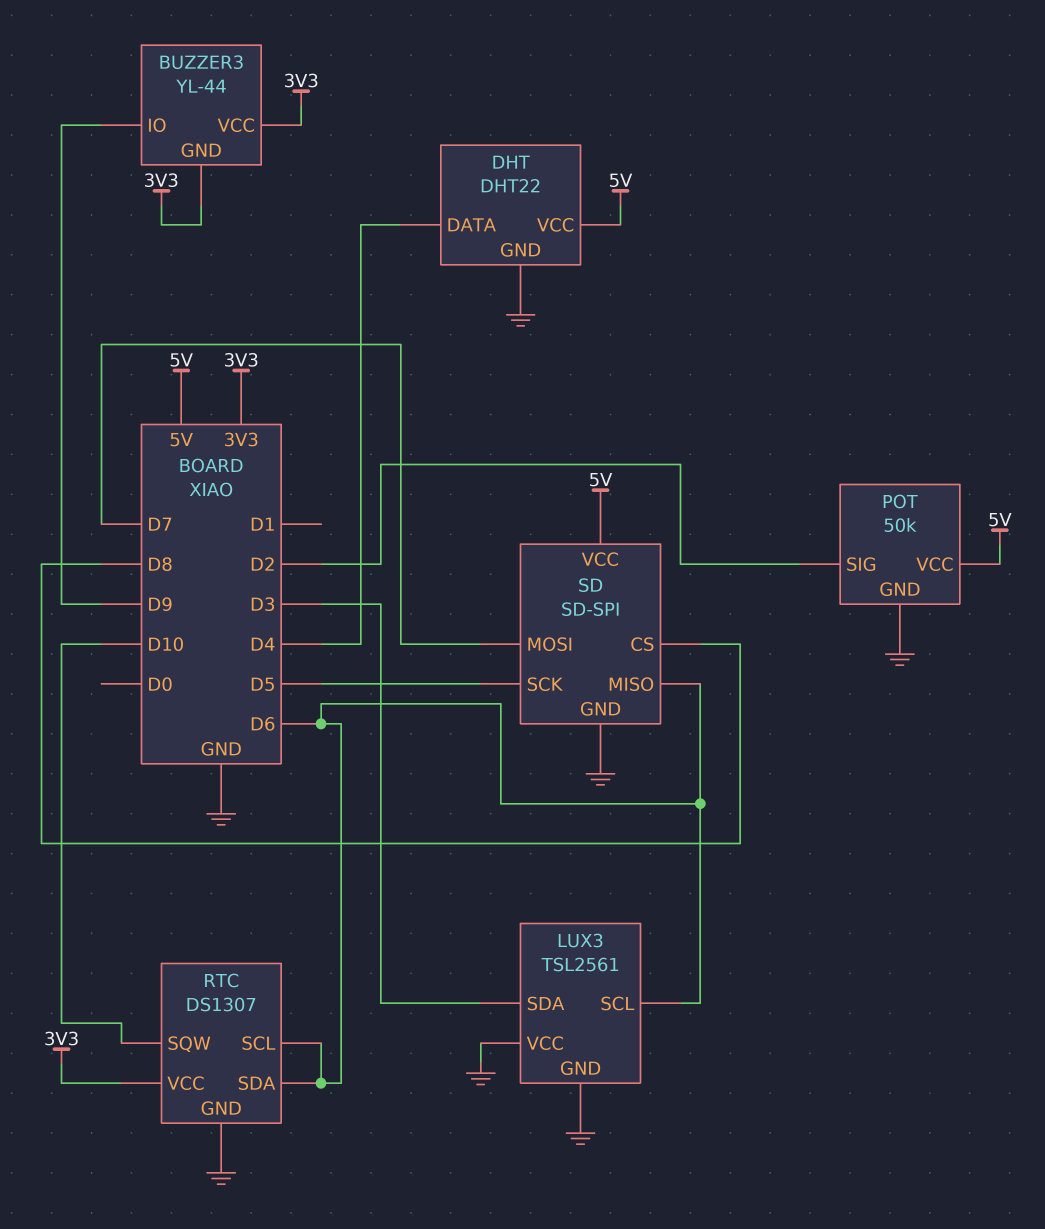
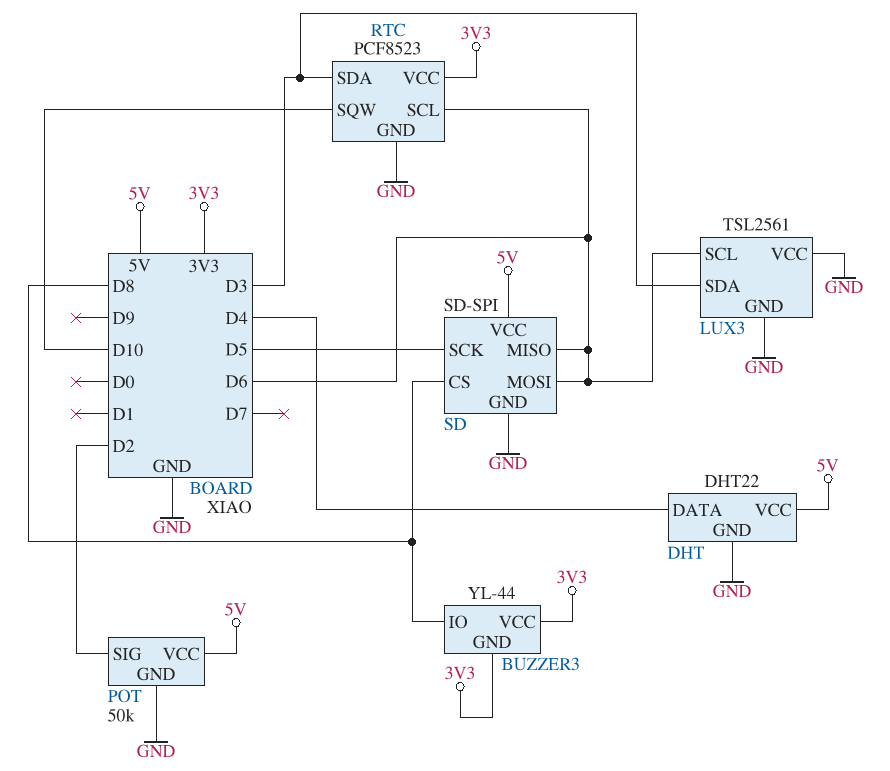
BUZZER3 pin IO: D9 -> D8
RTC: DS1307 -> PCF8523
RTC pin SDA: D6 -> D3
SD pin MOSI: D7 -> D6

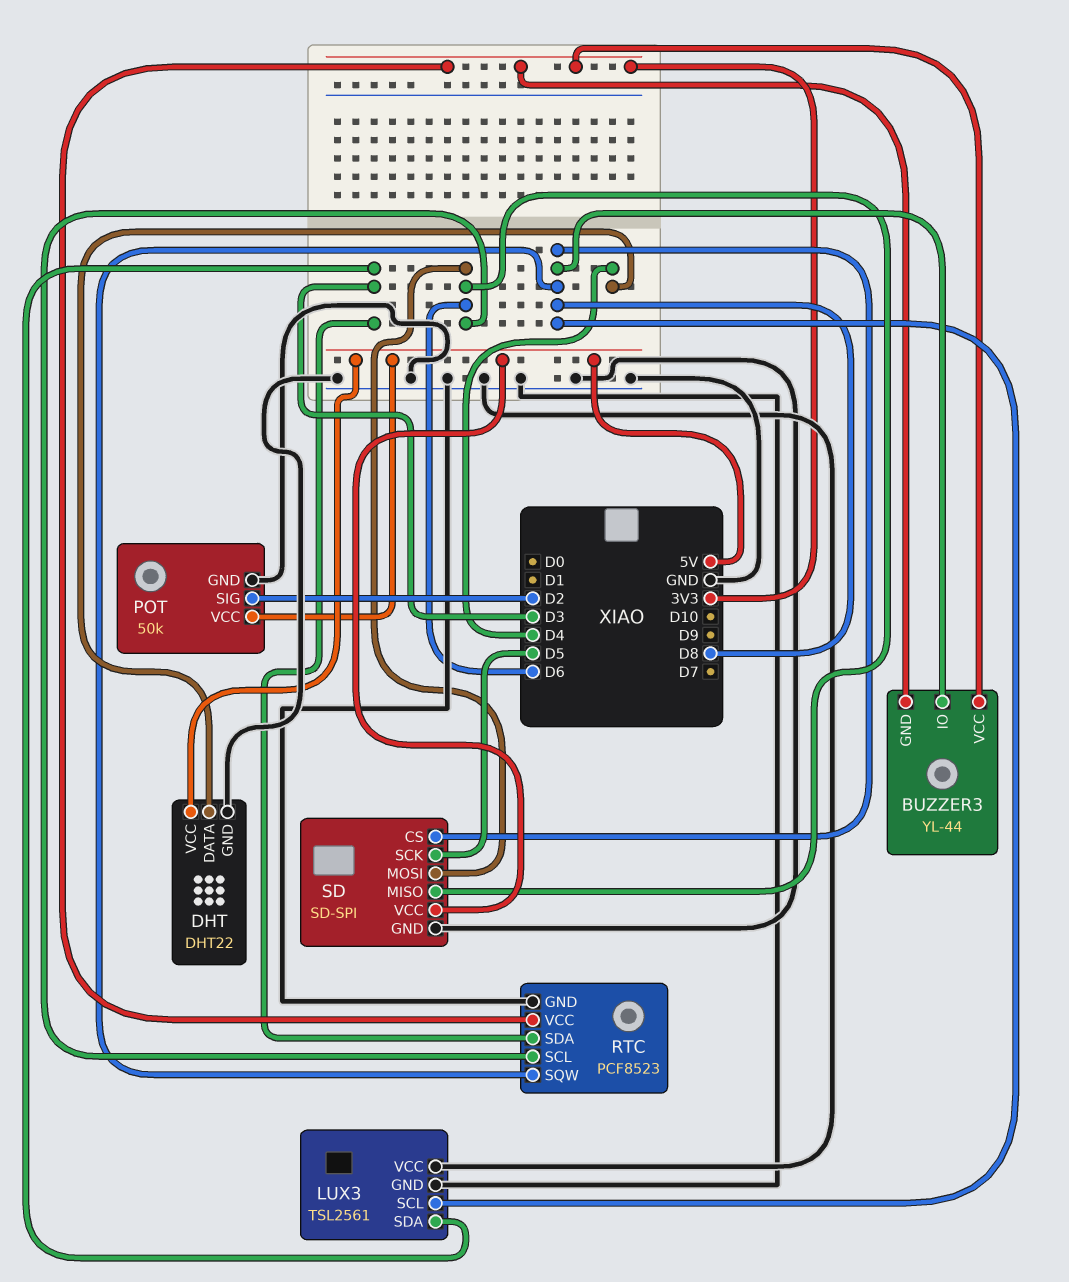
LUX3 pin SCL: D6 -> D8
RTC pin SQW: D10 -> D8

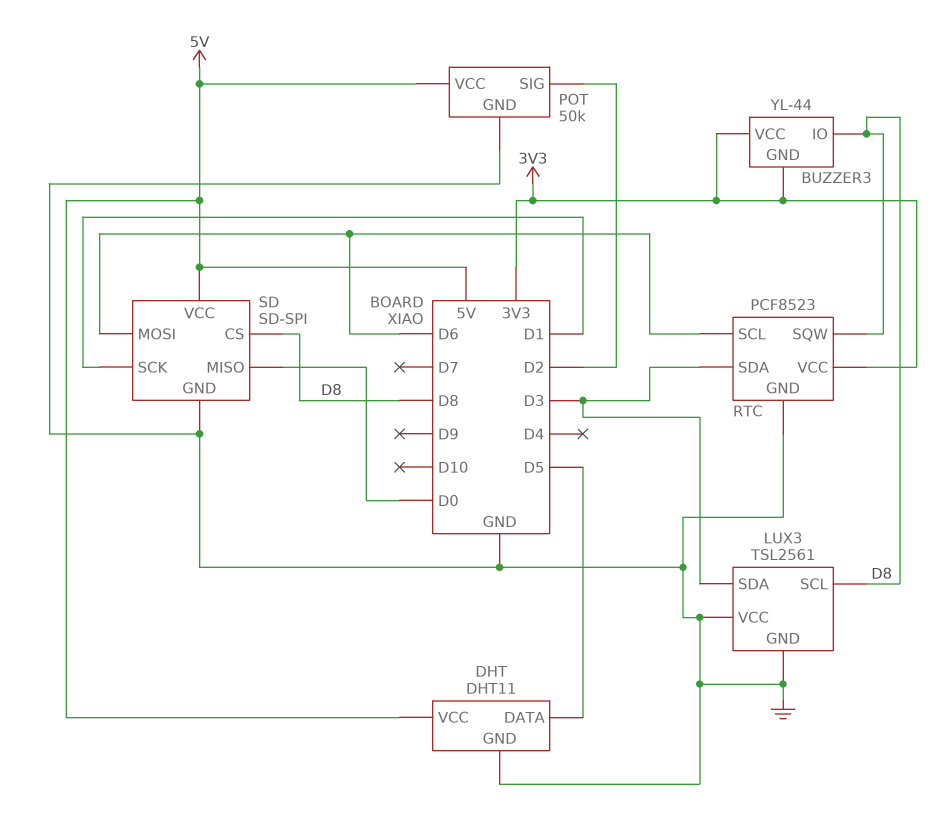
DHT: DHT22 -> DHT11
DHT pin DATA: D4 -> D5
SD pin MISO: D6 -> D0
SD pin SCK: D5 -> D1

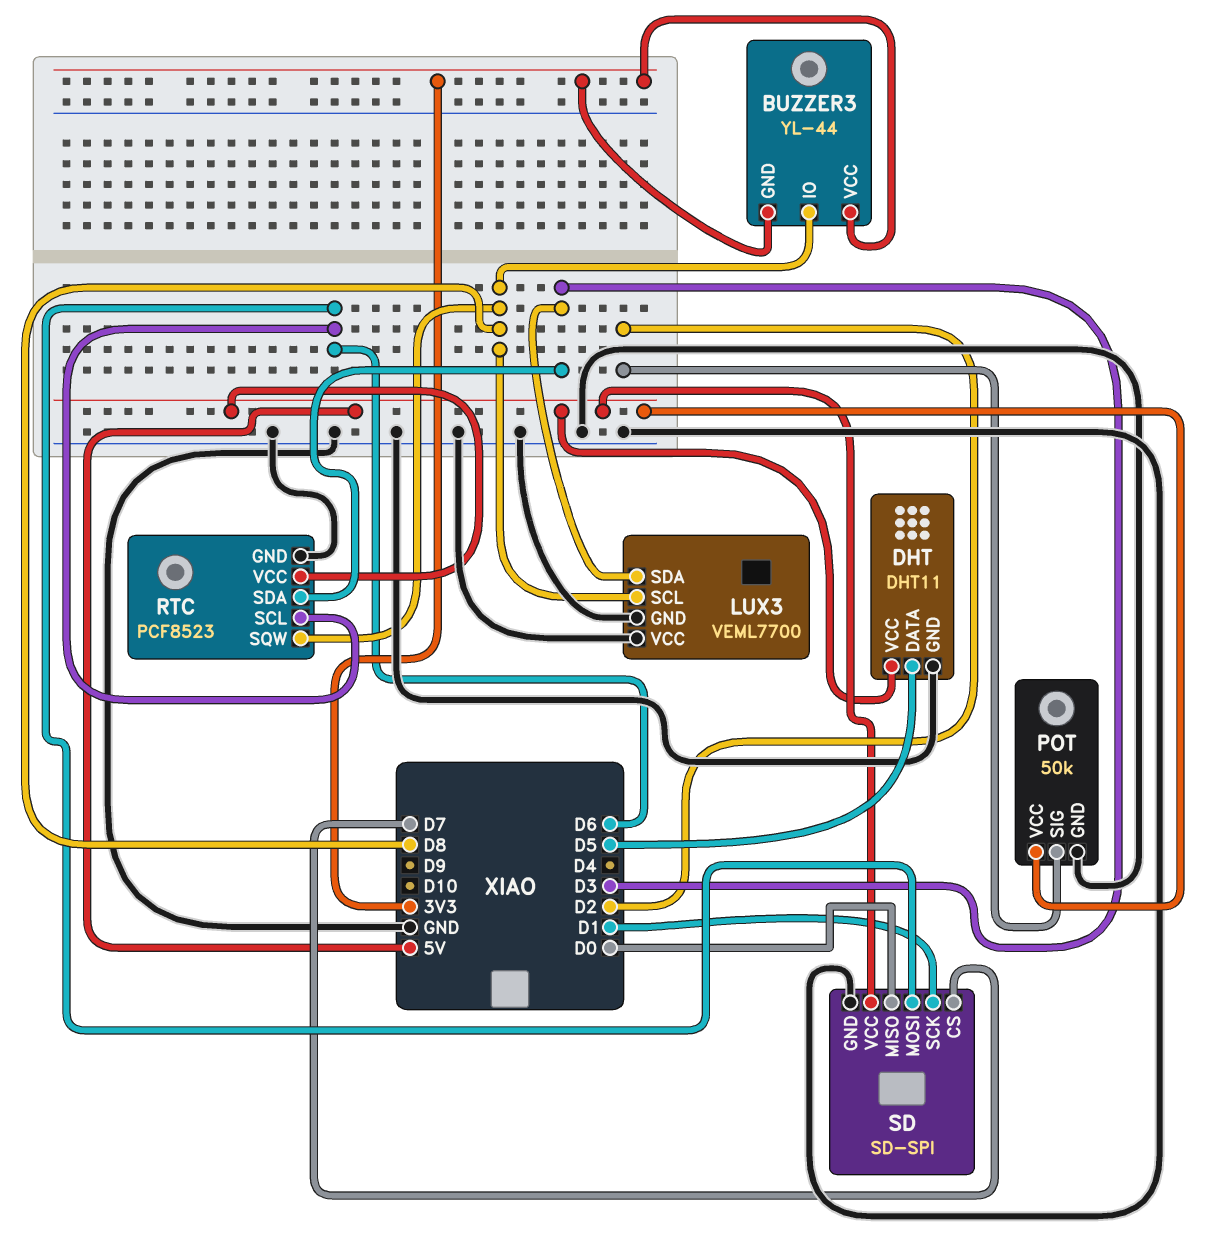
LUX3: TSL2561 -> VEML7700
RTC pin VCC: 3V3 -> 5V
SD pin CS: D8 -> D7

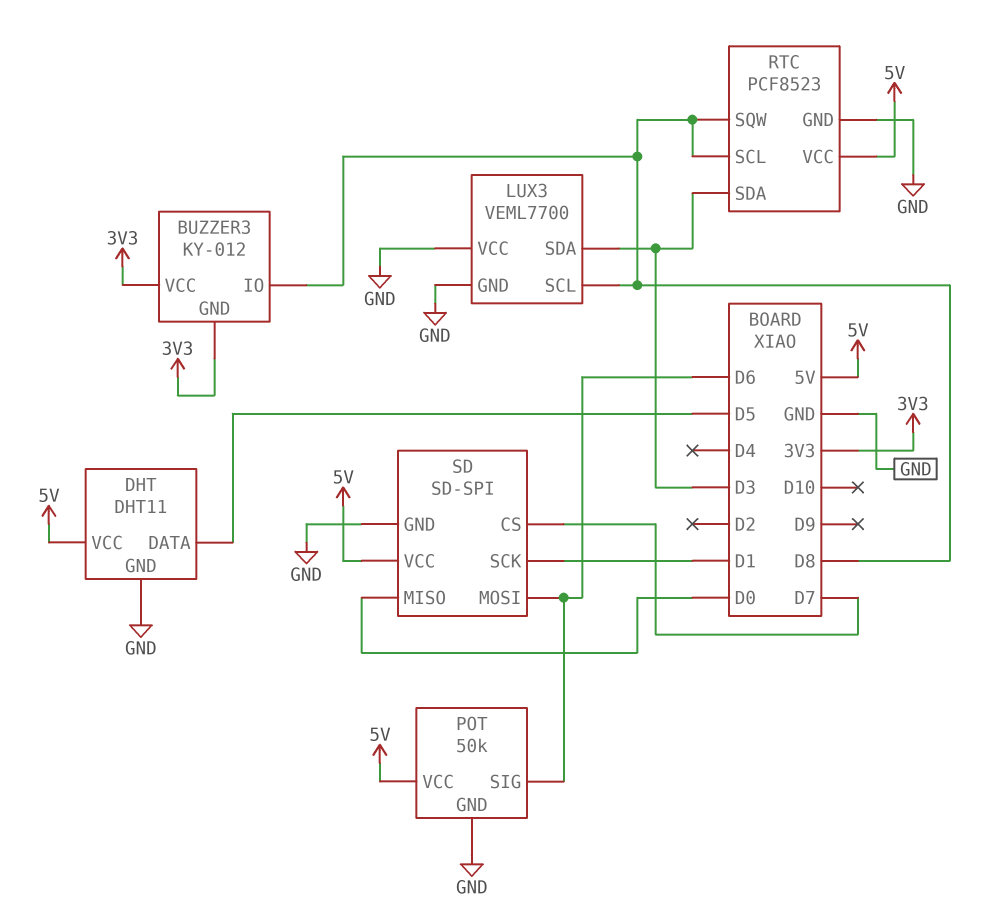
BUZZER3: YL-44 -> KY-012
POT pin SIG: D2 -> D6
RTC pin SCL: D6 -> D8

